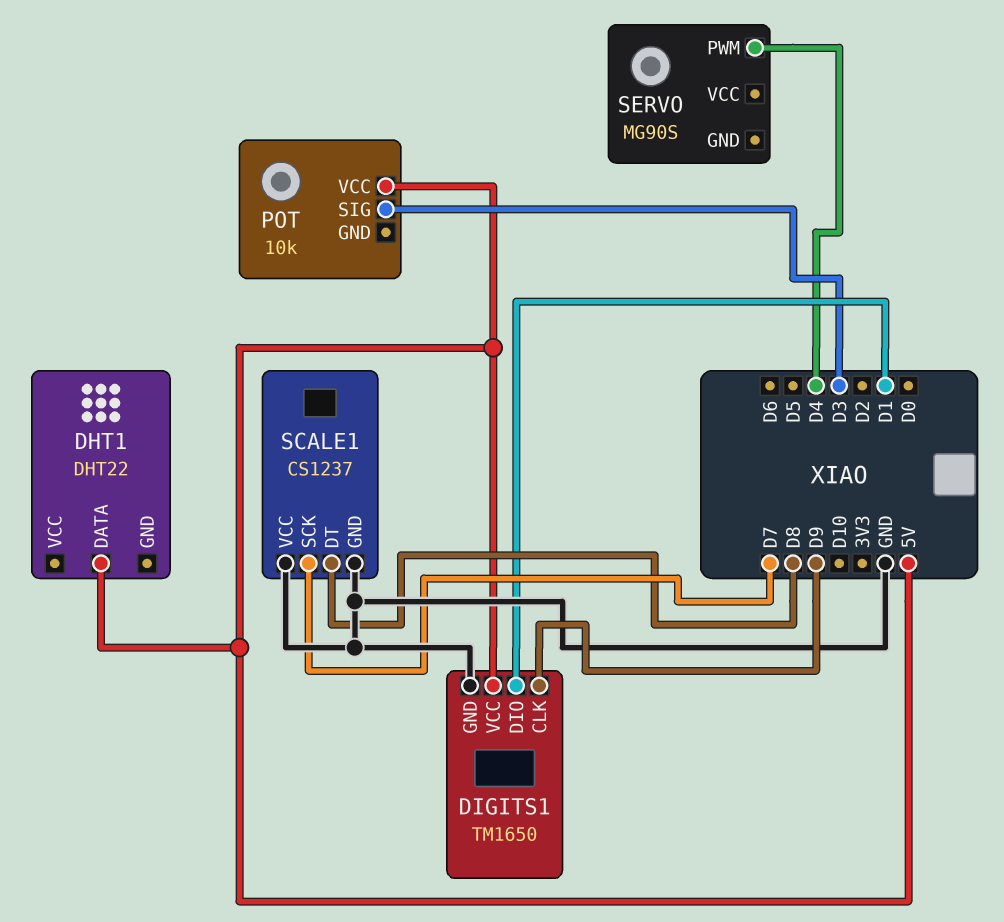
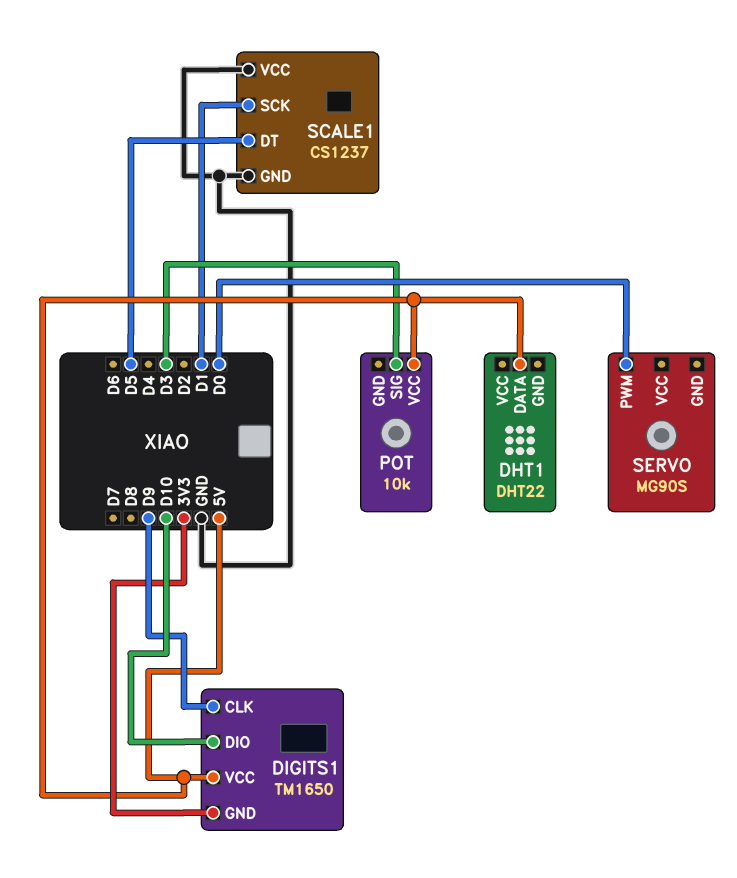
DIGITS1 pin DIO: D1 -> D10
DIGITS1 pin GND: GND -> 3V3
SCALE1 pin DT: D8 -> D5
SCALE1 pin SCK: D7 -> D1
SERVO pin PWM: D4 -> D0

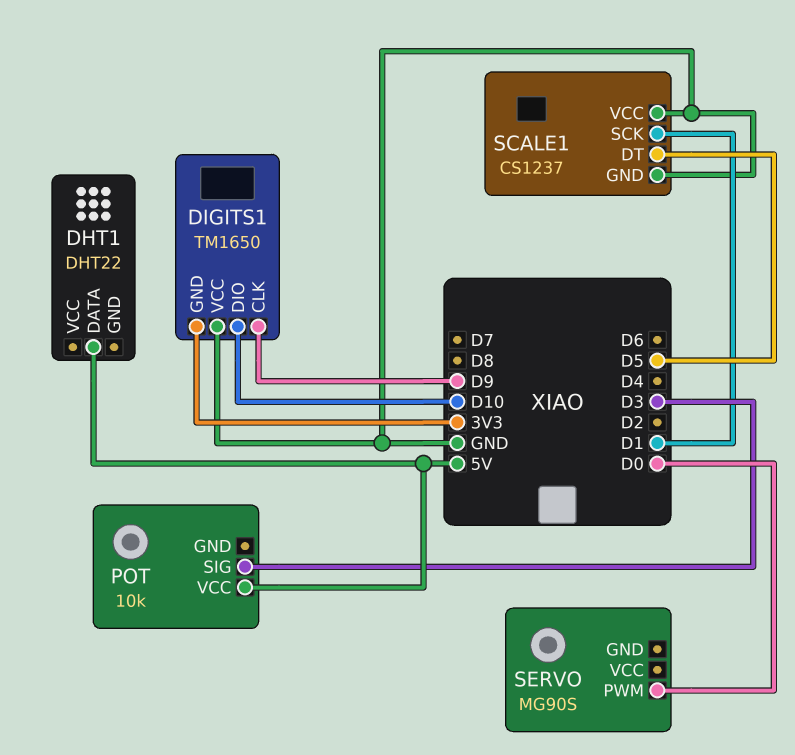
DIGITS1 pin VCC: 5V -> GND

